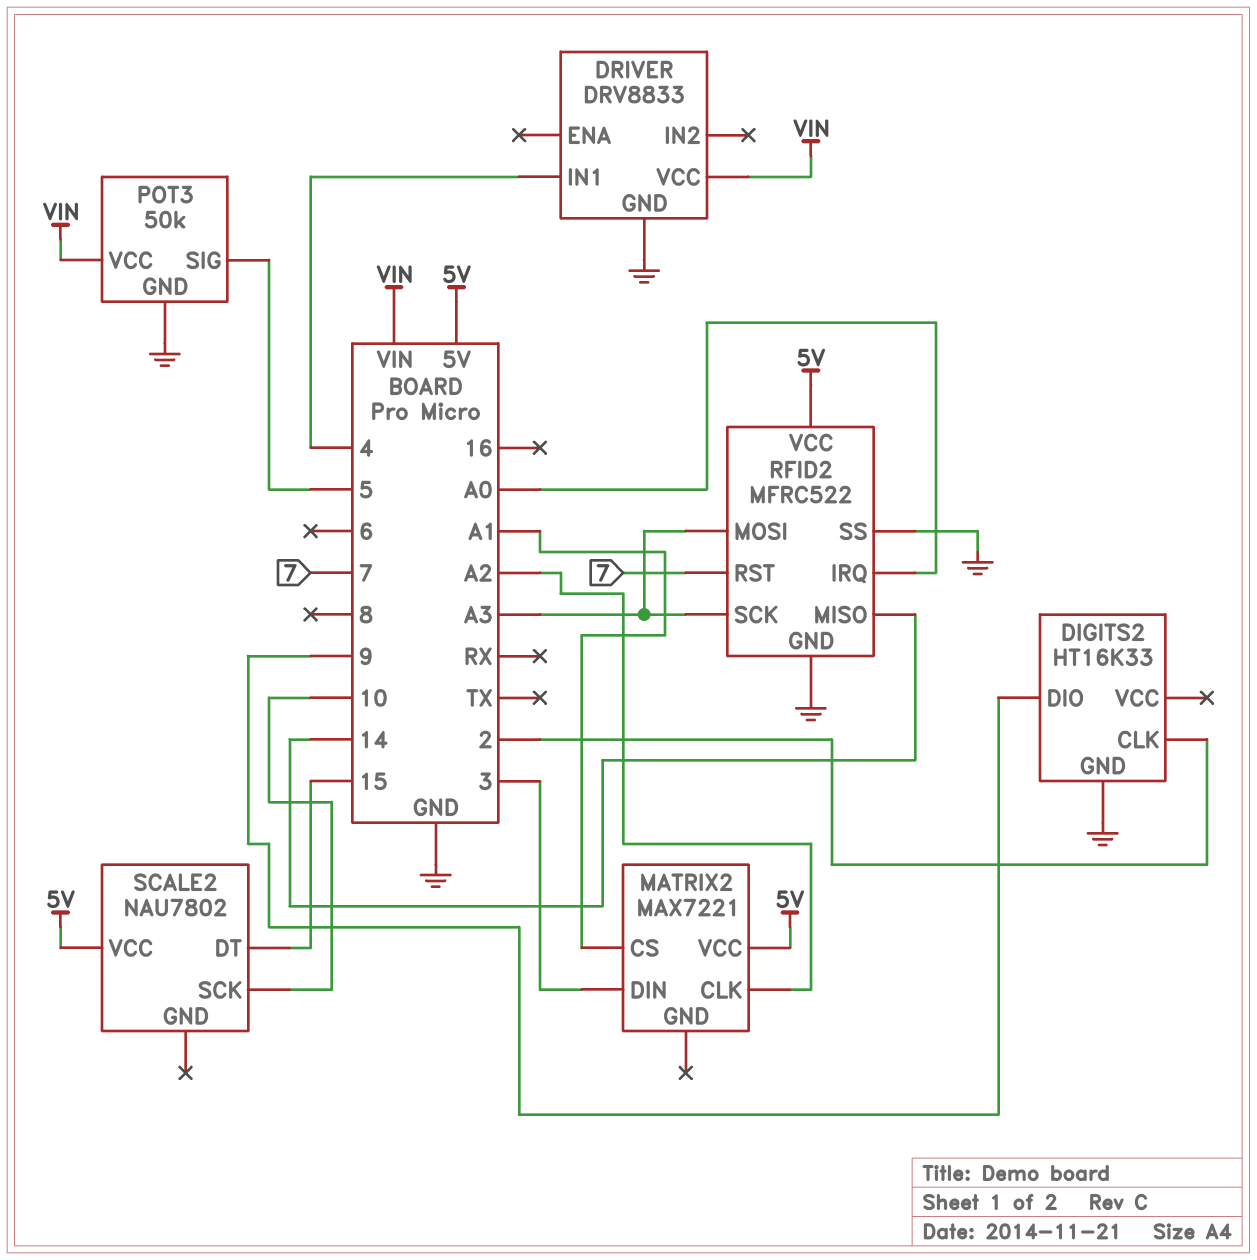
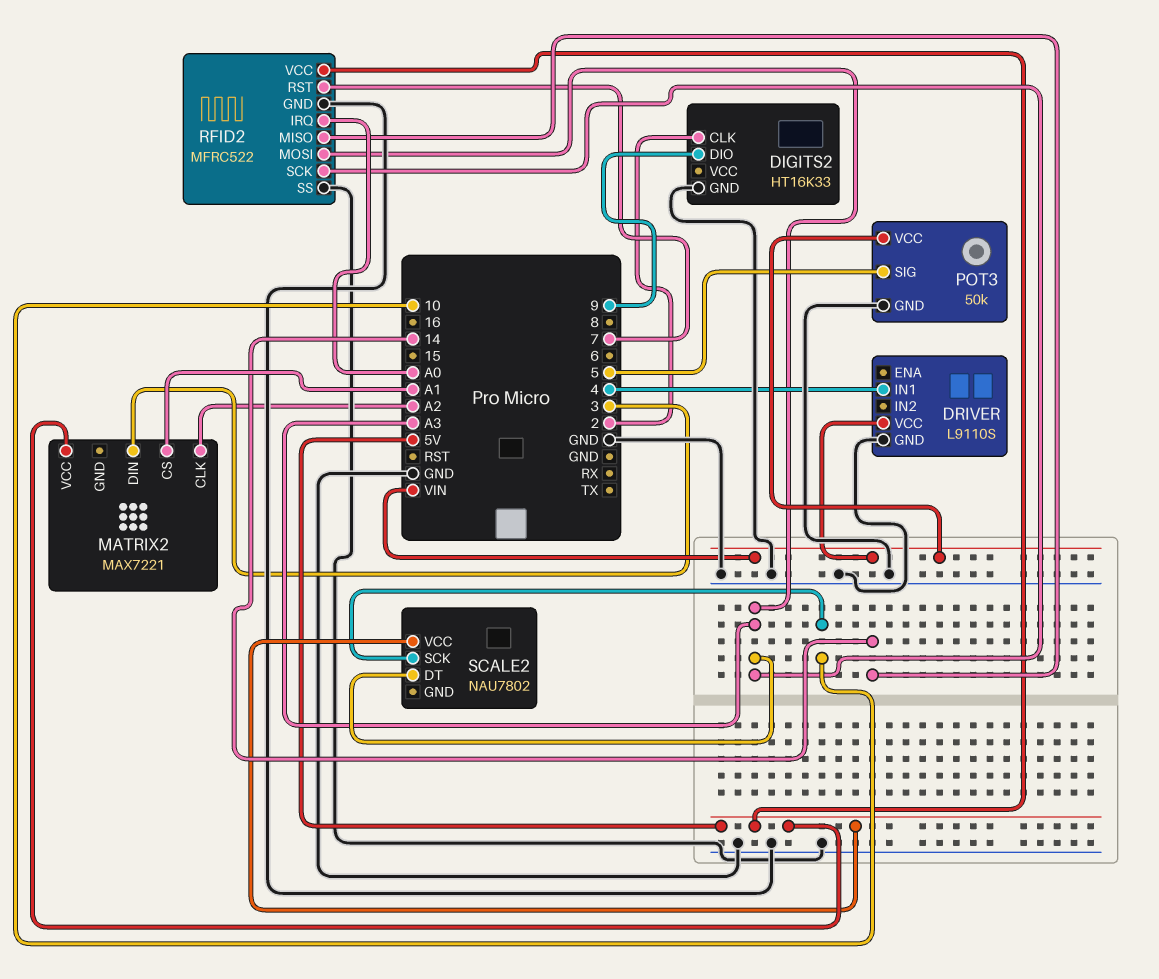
DRIVER: DRV8833 -> L9110S
SCALE2 pin DT: 15 -> A3

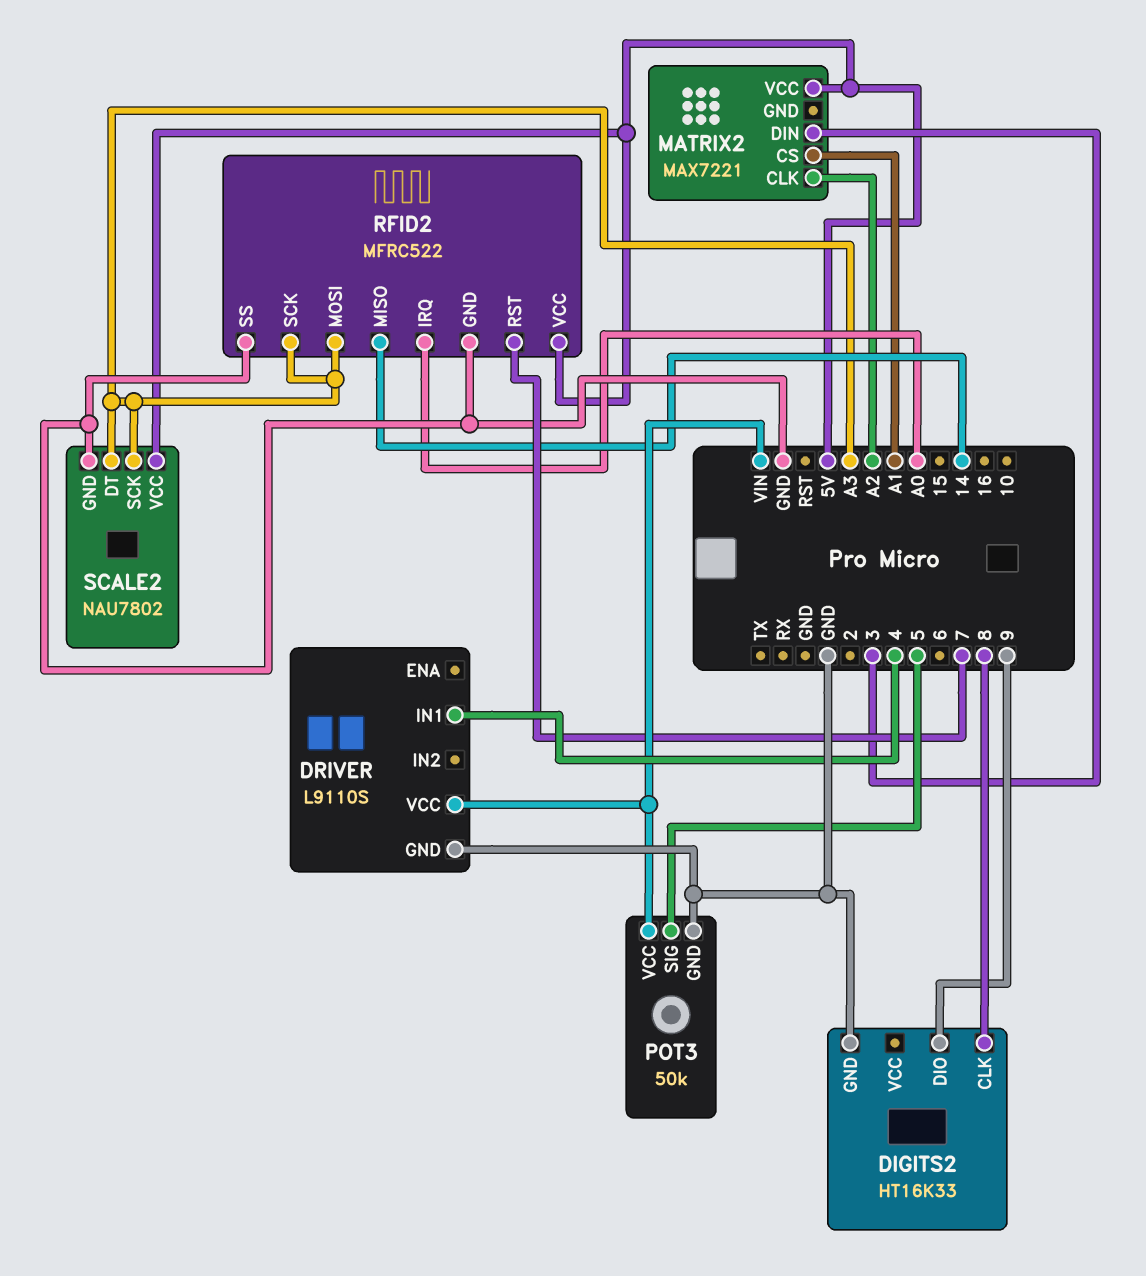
DIGITS2 pin CLK: 2 -> 8
SCALE2 pin GND: none -> GND
SCALE2 pin SCK: 10 -> A3

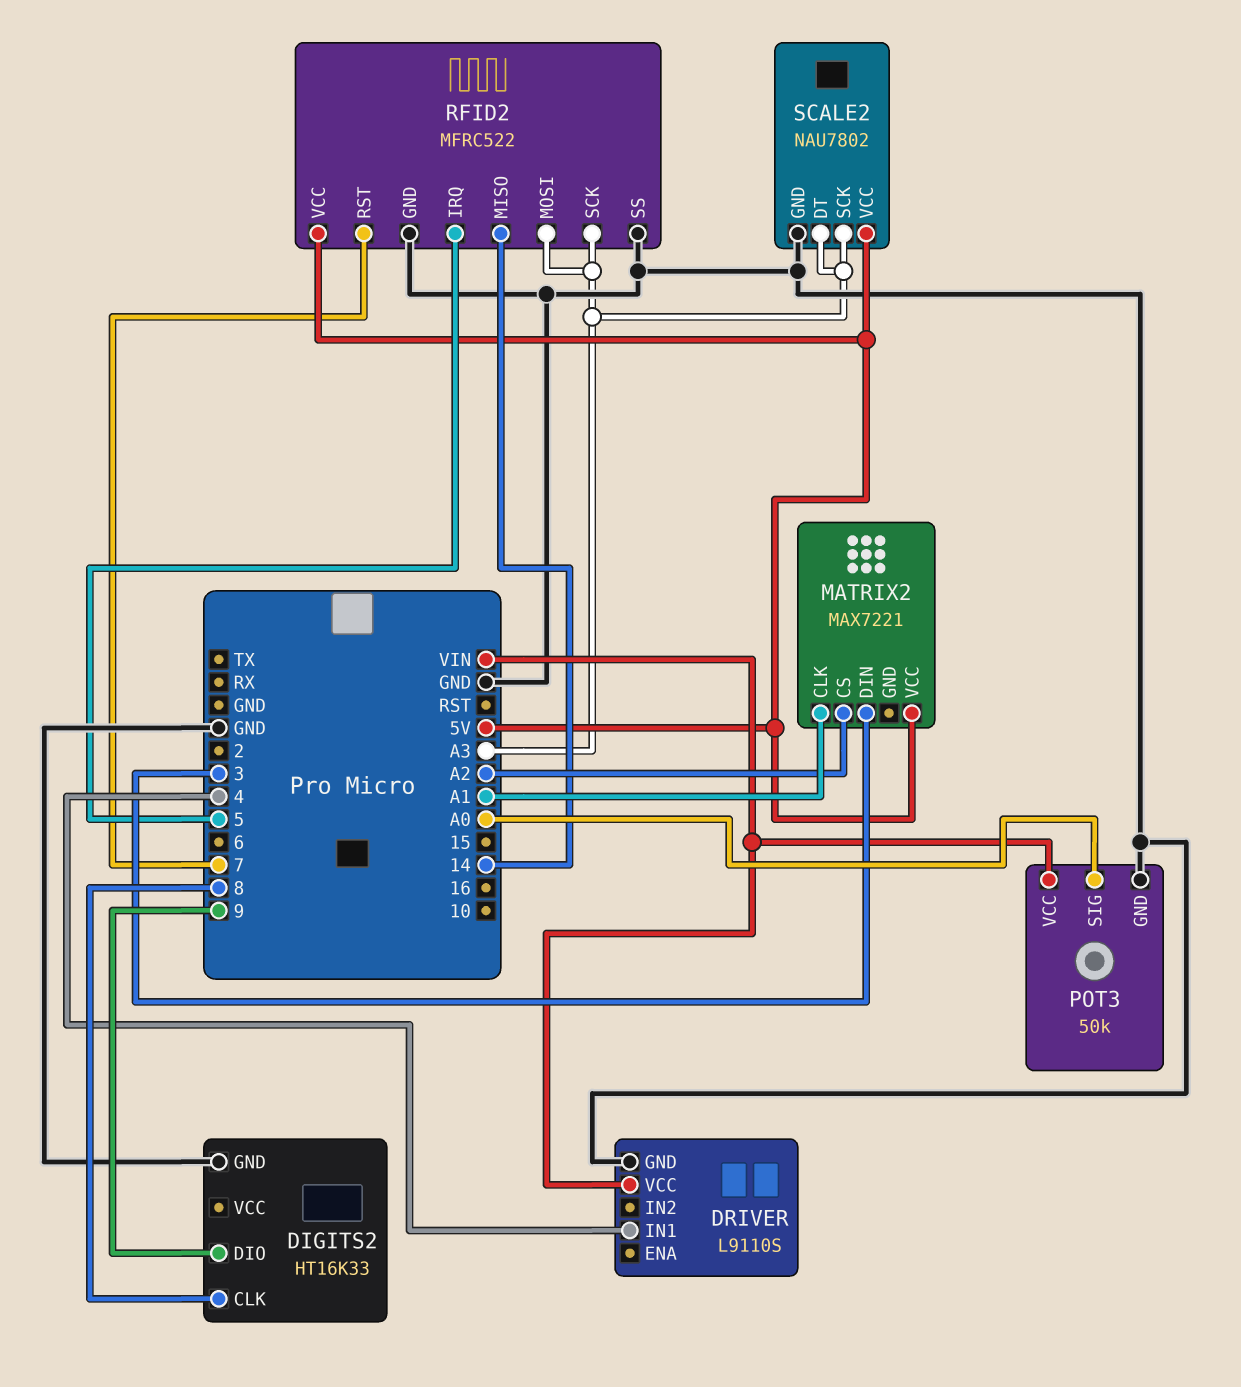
MATRIX2 pin CLK: A2 -> A1
MATRIX2 pin CS: A1 -> A2
POT3 pin SIG: 5 -> A0
RFID2 pin IRQ: A0 -> 5

